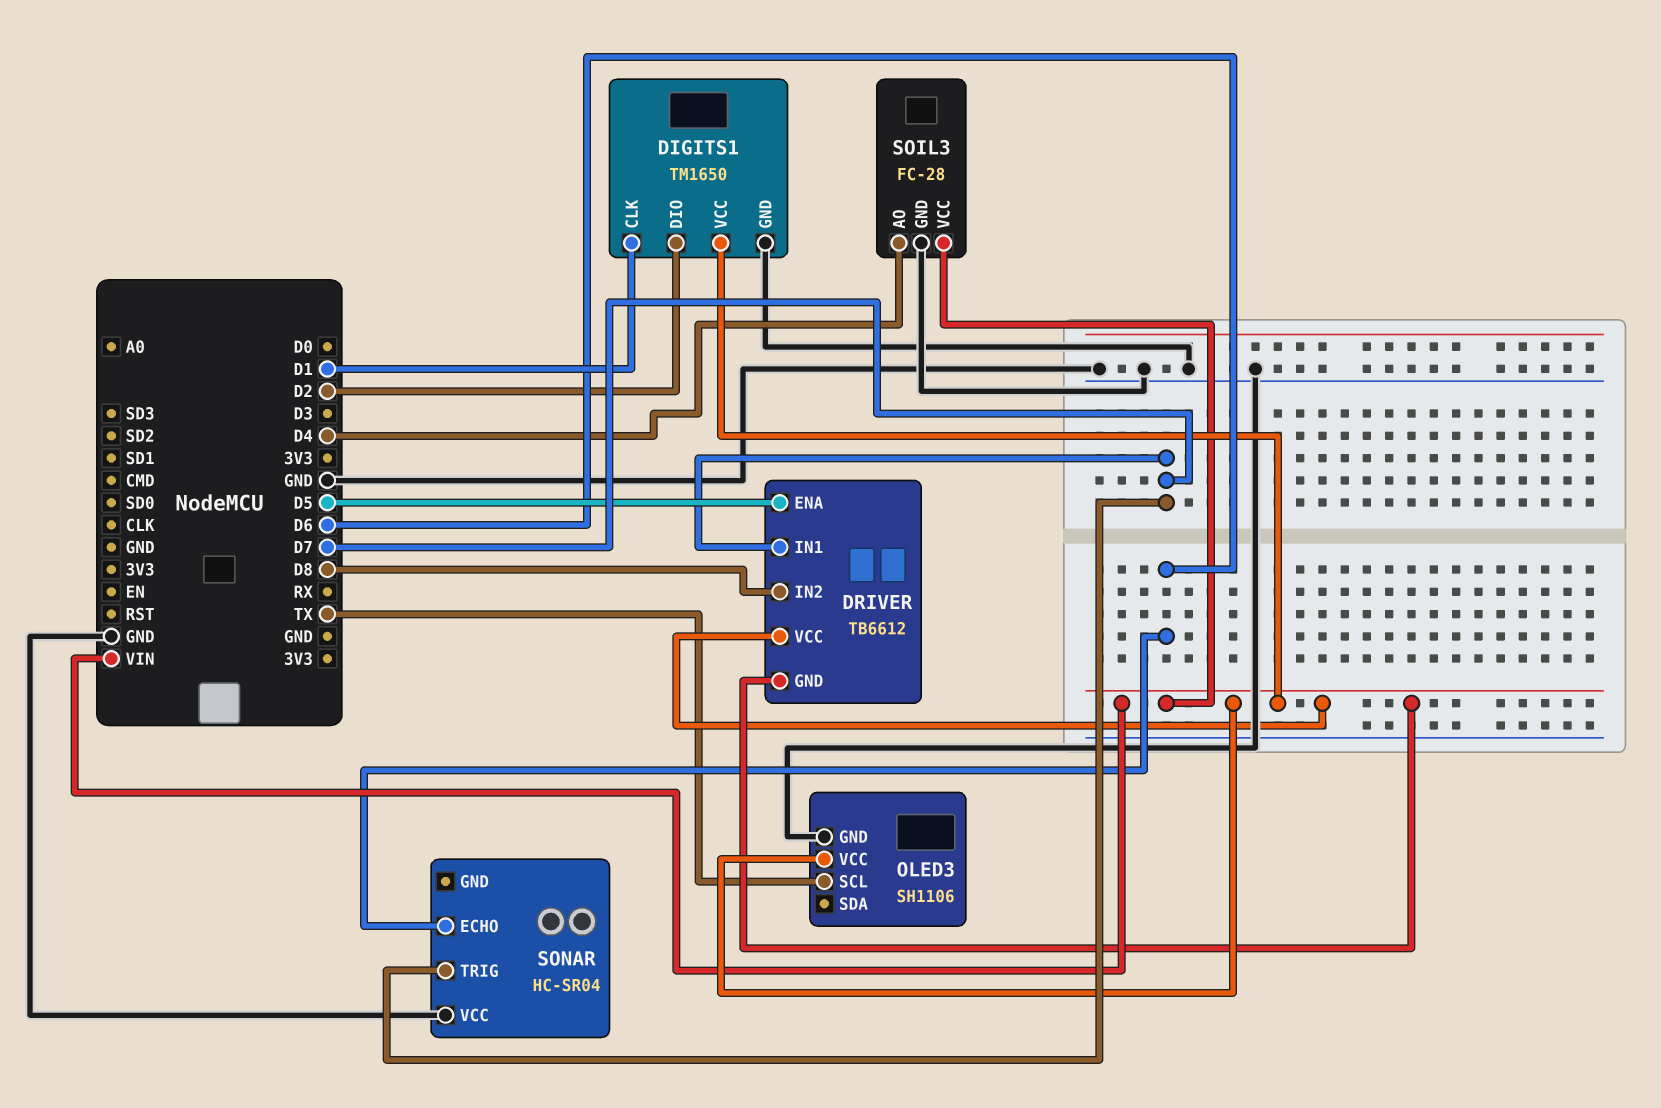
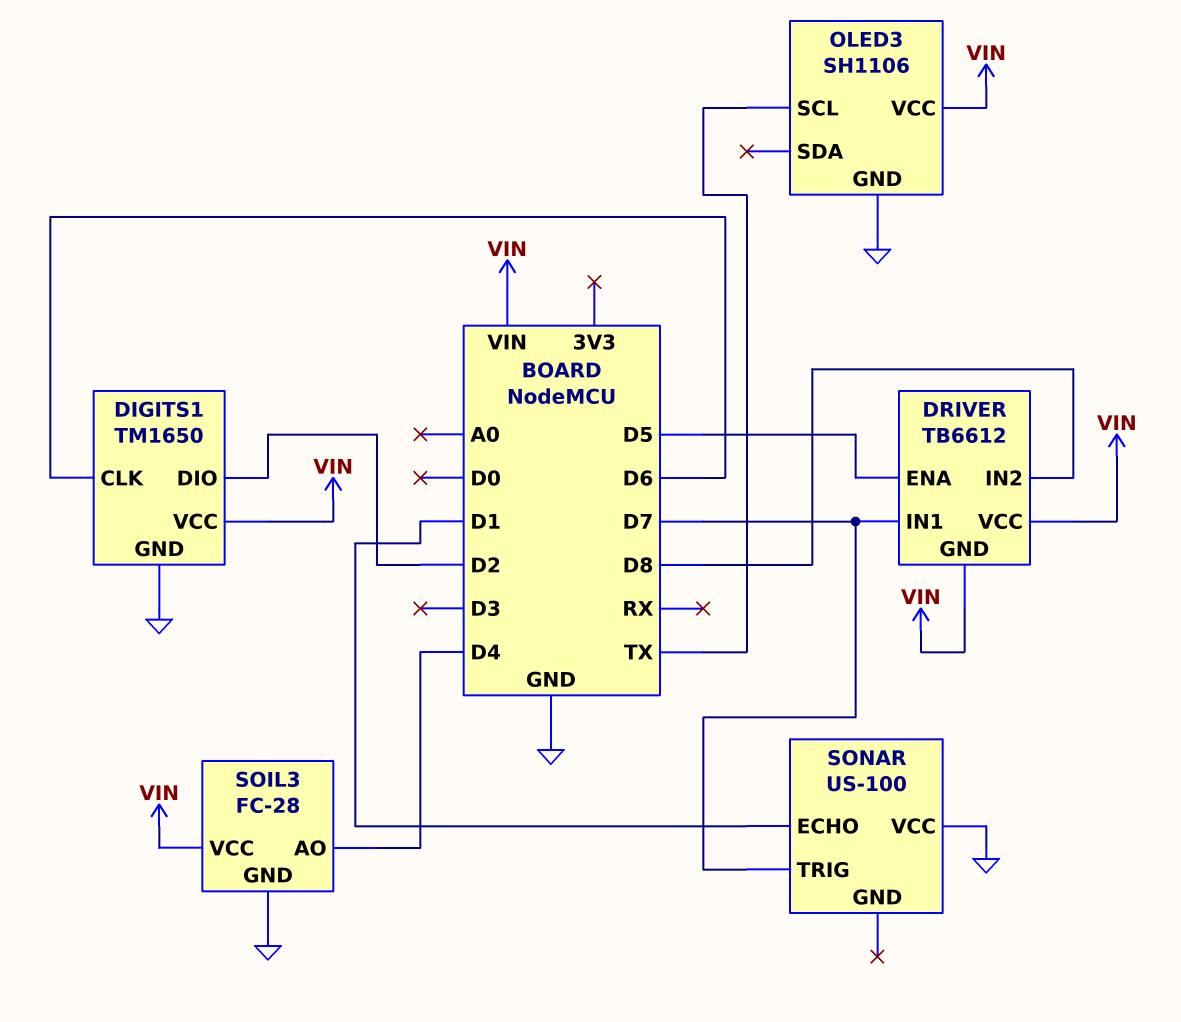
DIGITS1 pin CLK: D1 -> D6
SONAR: HC-SR04 -> US-100
SONAR pin ECHO: D6 -> D1

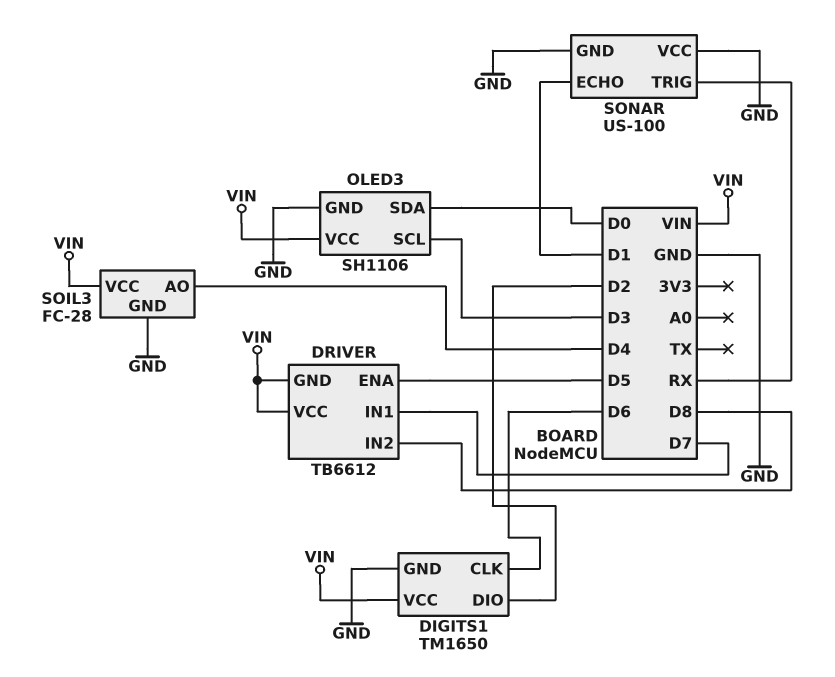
OLED3 pin SCL: TX -> D3
OLED3 pin SDA: none -> D0
SONAR pin GND: none -> GND
SONAR pin TRIG: D7 -> RX

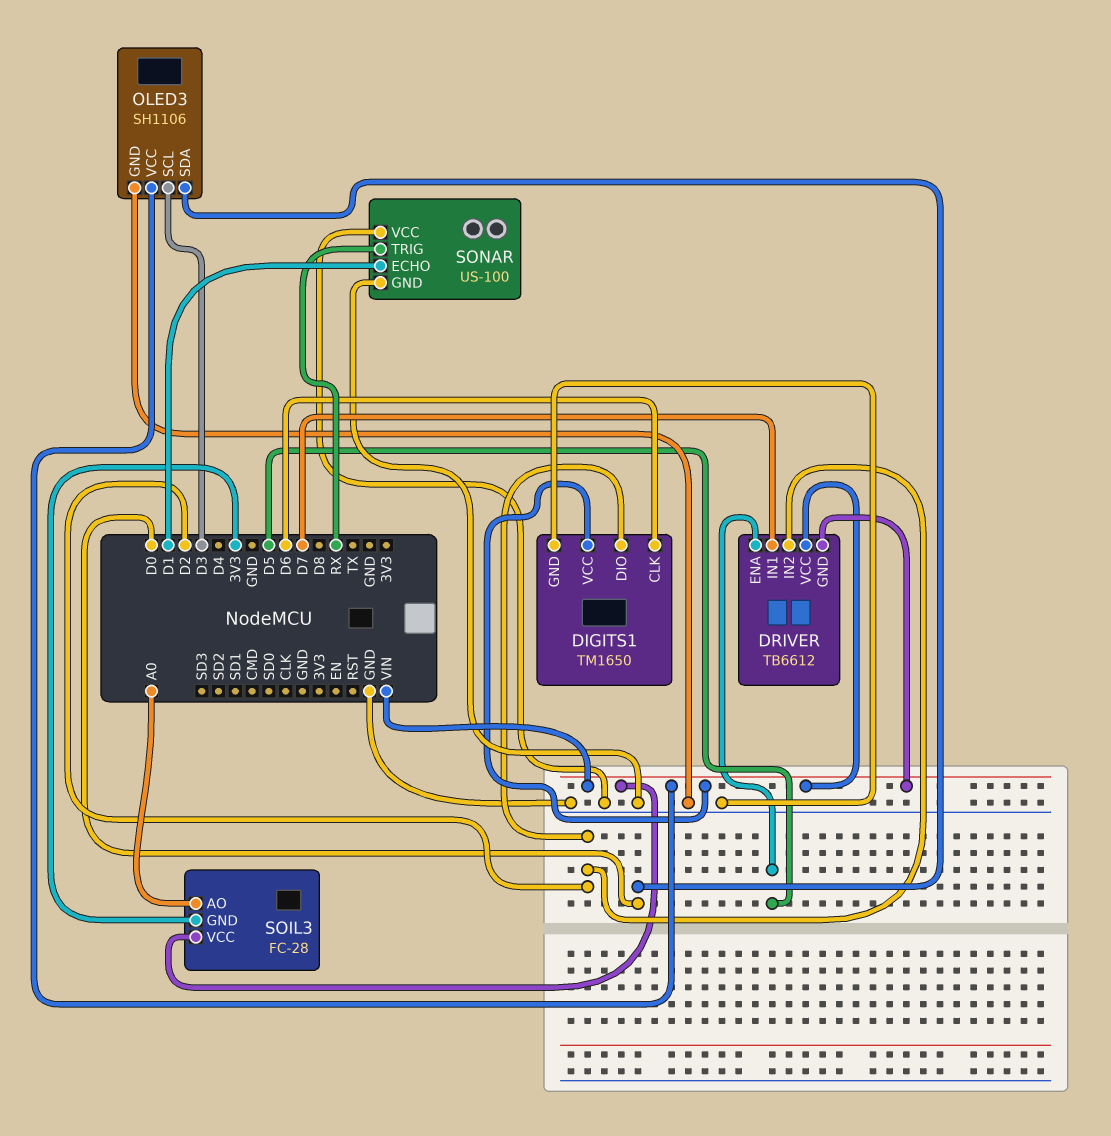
DRIVER pin IN2: D8 -> D2
SOIL3 pin AO: D4 -> A0
SOIL3 pin GND: GND -> 3V3

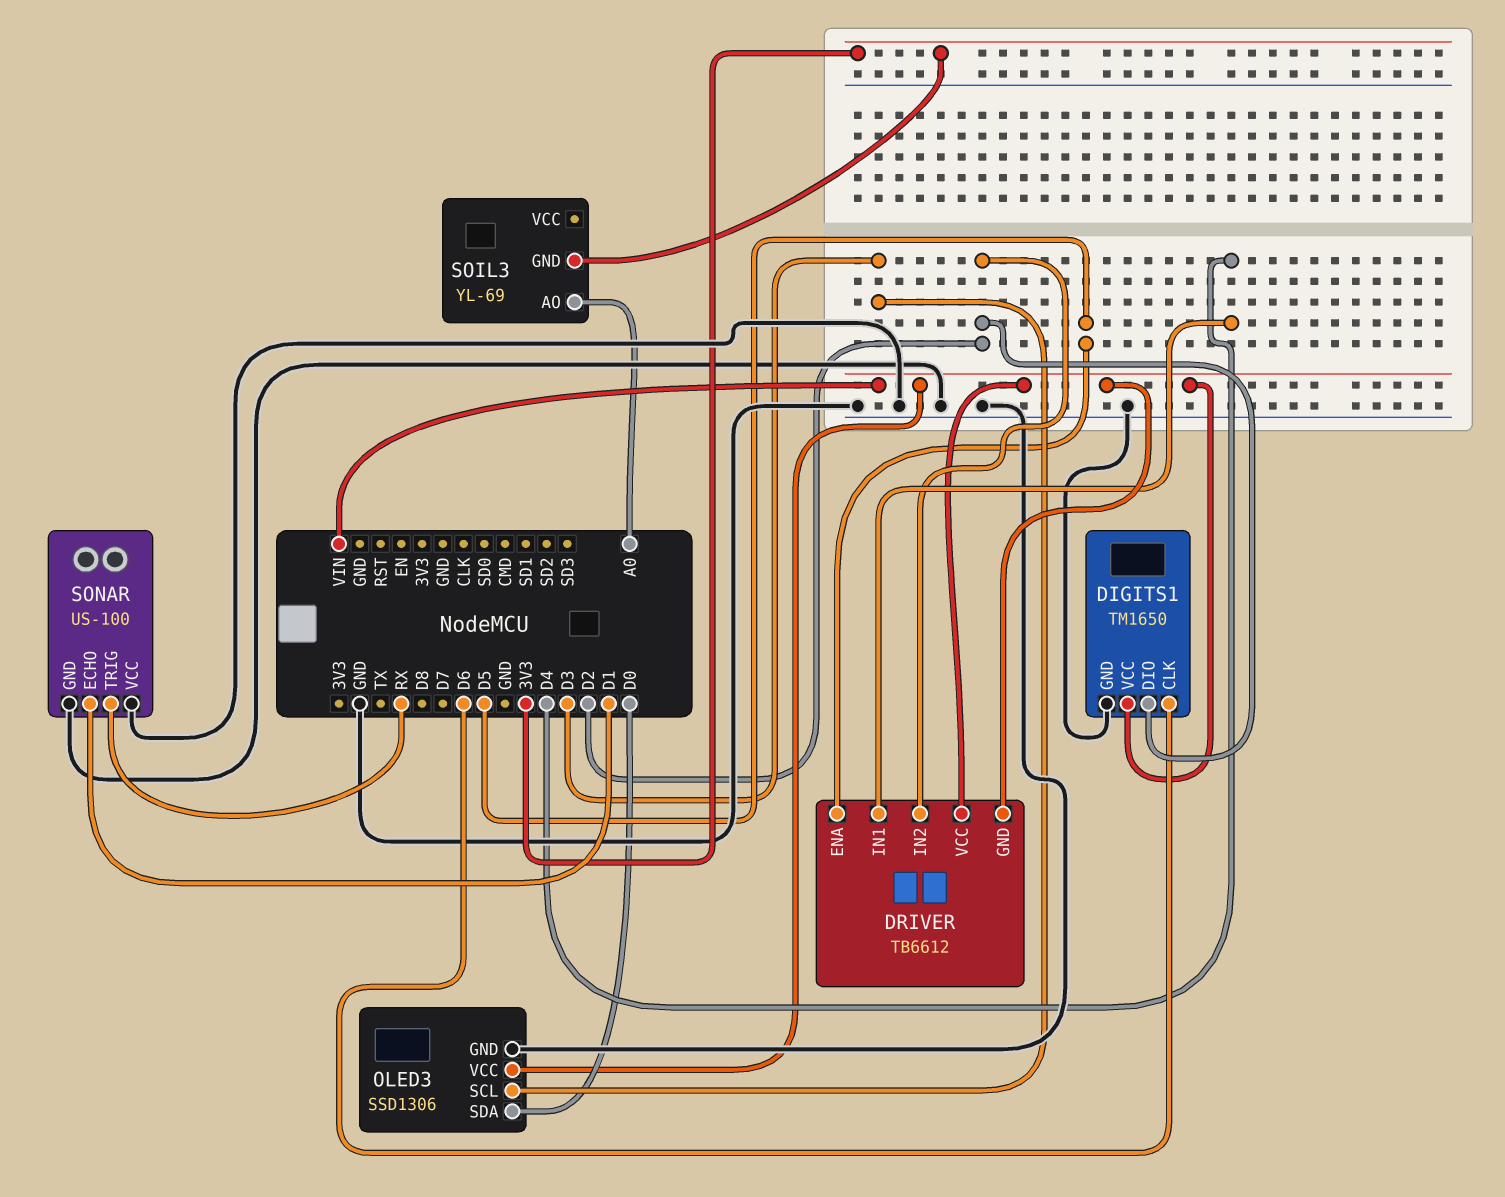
DRIVER pin IN1: D7 -> D4
OLED3: SH1106 -> SSD1306
SOIL3: FC-28 -> YL-69
SOIL3 pin VCC: VIN -> none

